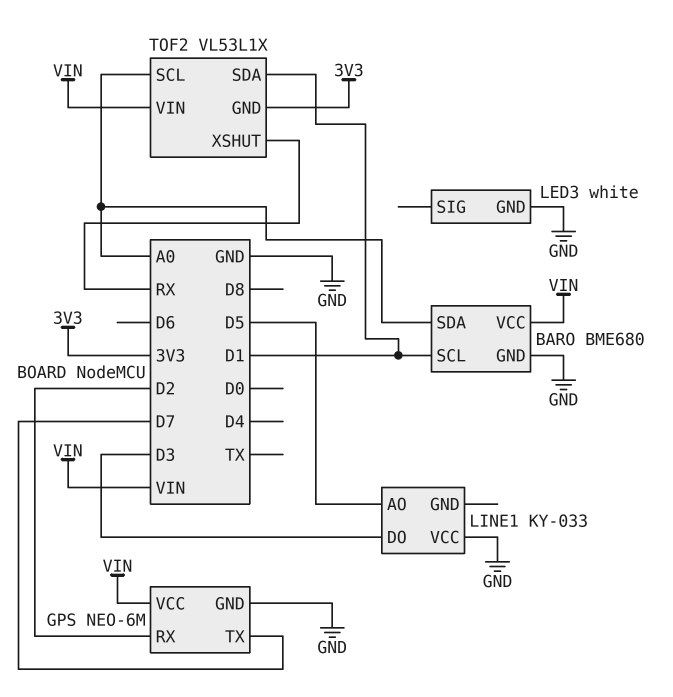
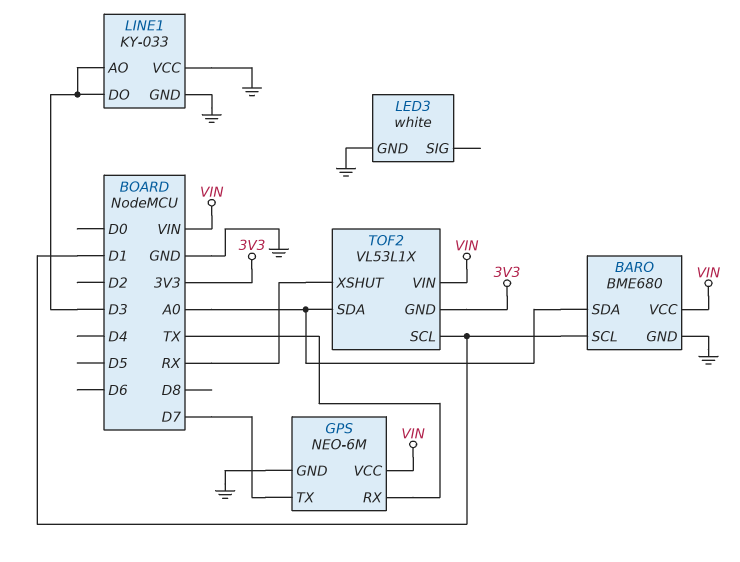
GPS pin RX: D2 -> TX
LINE1 pin AO: D5 -> D3
LINE1 pin GND: none -> GND
TOF2 pin SCL: A0 -> D1
TOF2 pin SDA: D1 -> A0

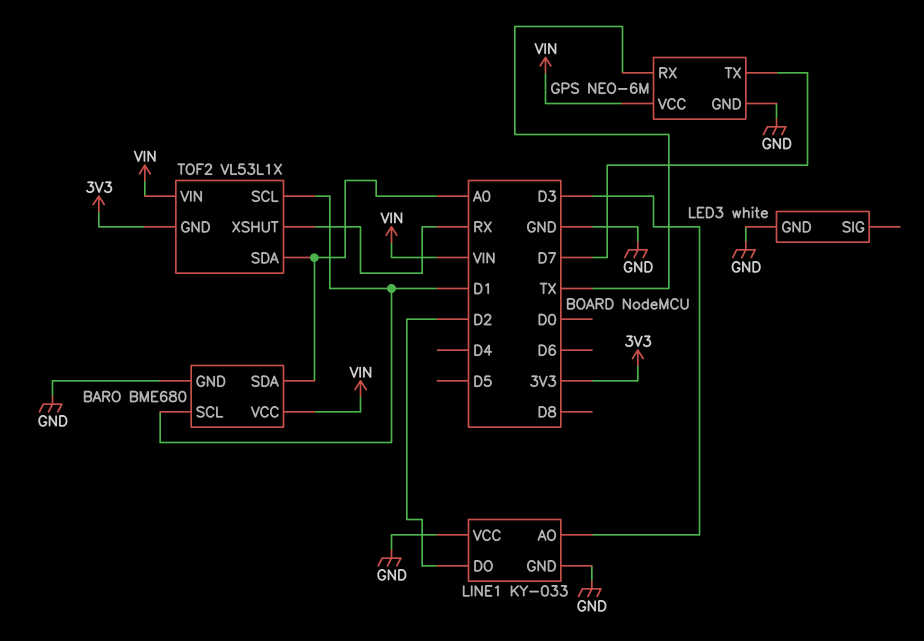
LINE1 pin DO: D3 -> D2

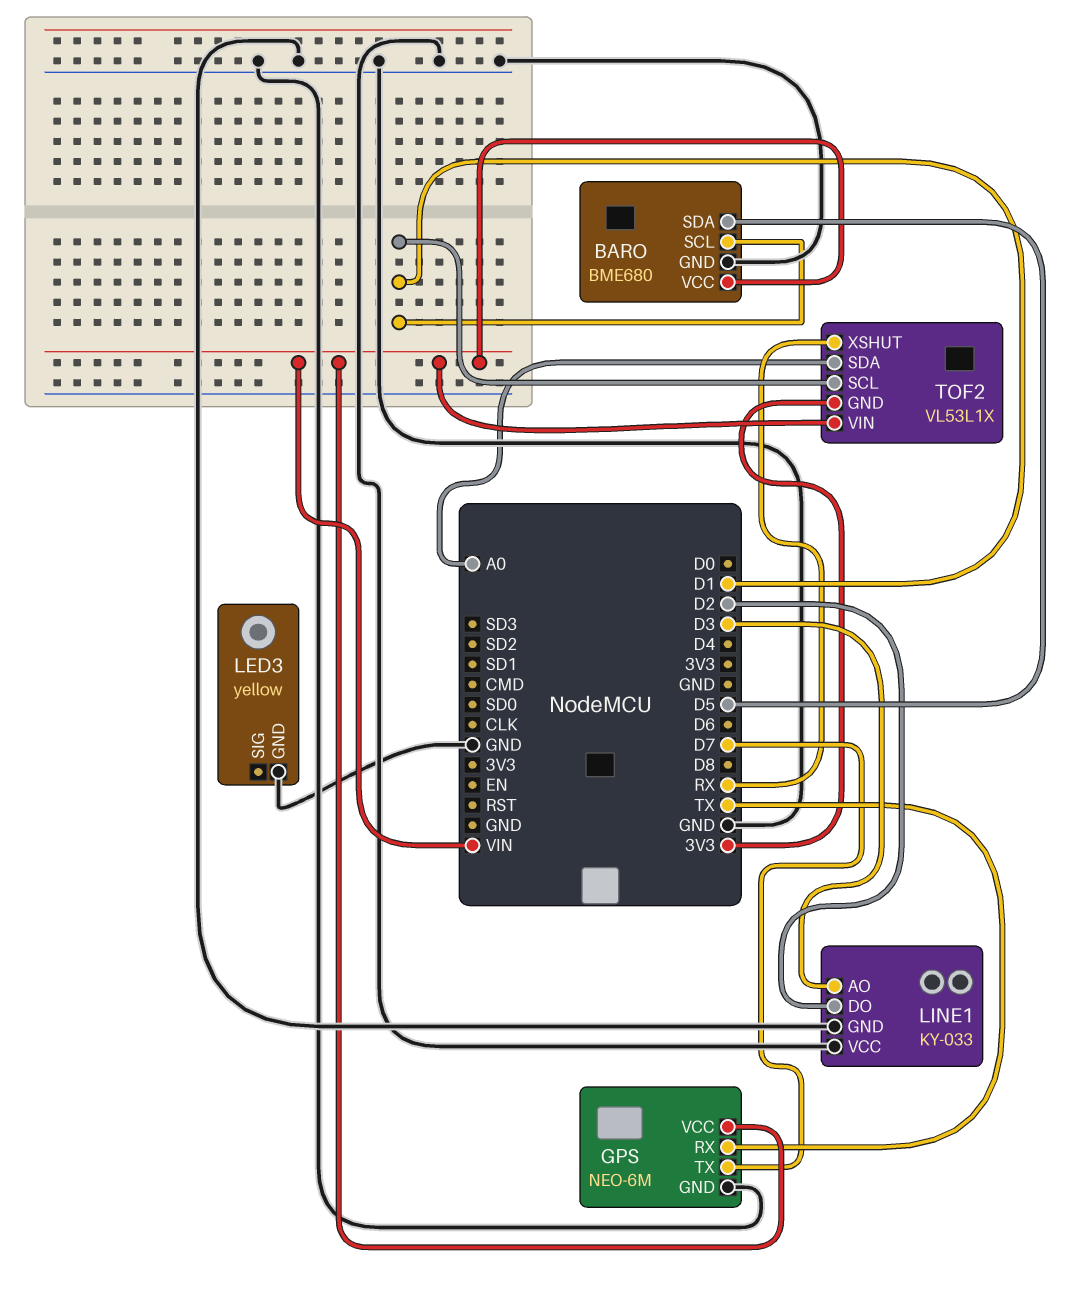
BARO pin SDA: A0 -> D5
LED3: white -> yellow

